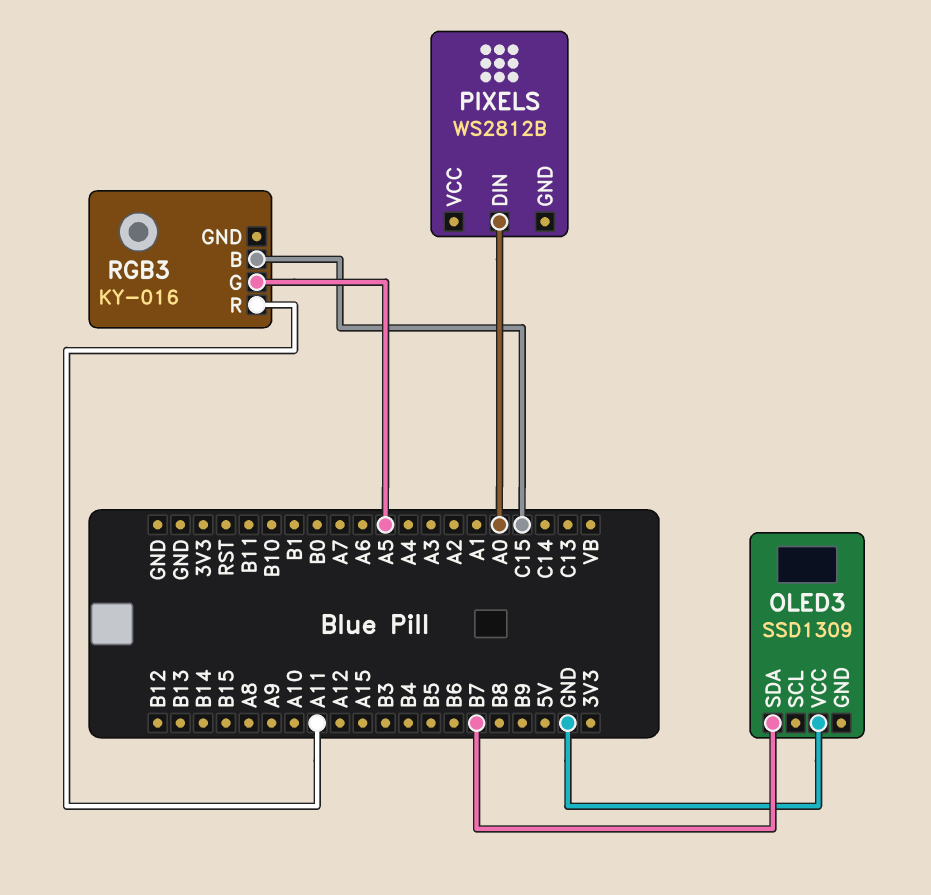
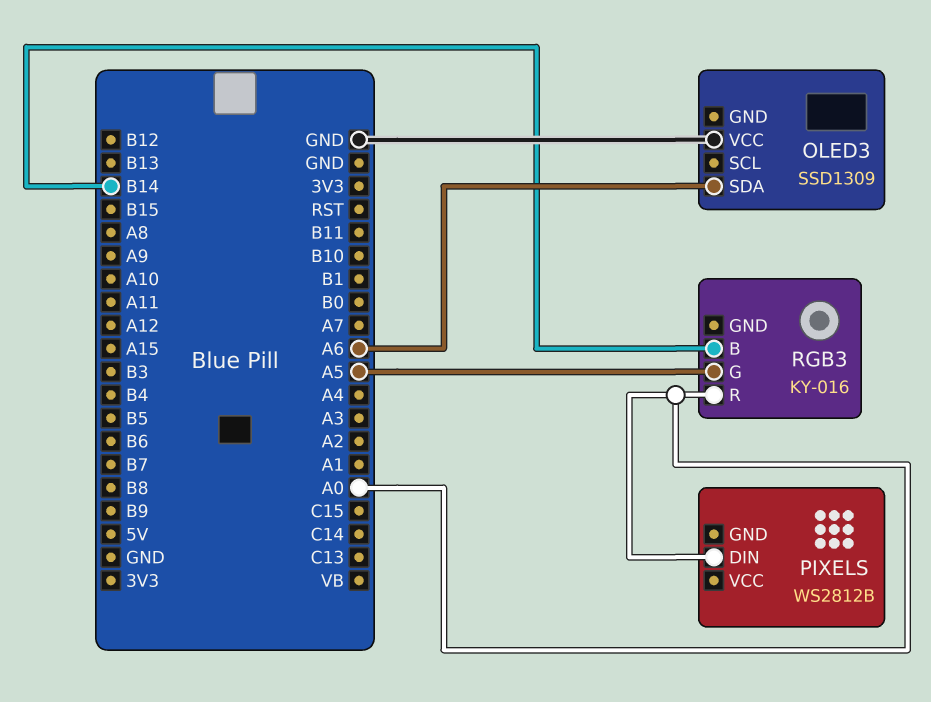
OLED3 pin SDA: B7 -> A6
RGB3 pin B: C15 -> B14
RGB3 pin R: A11 -> A0

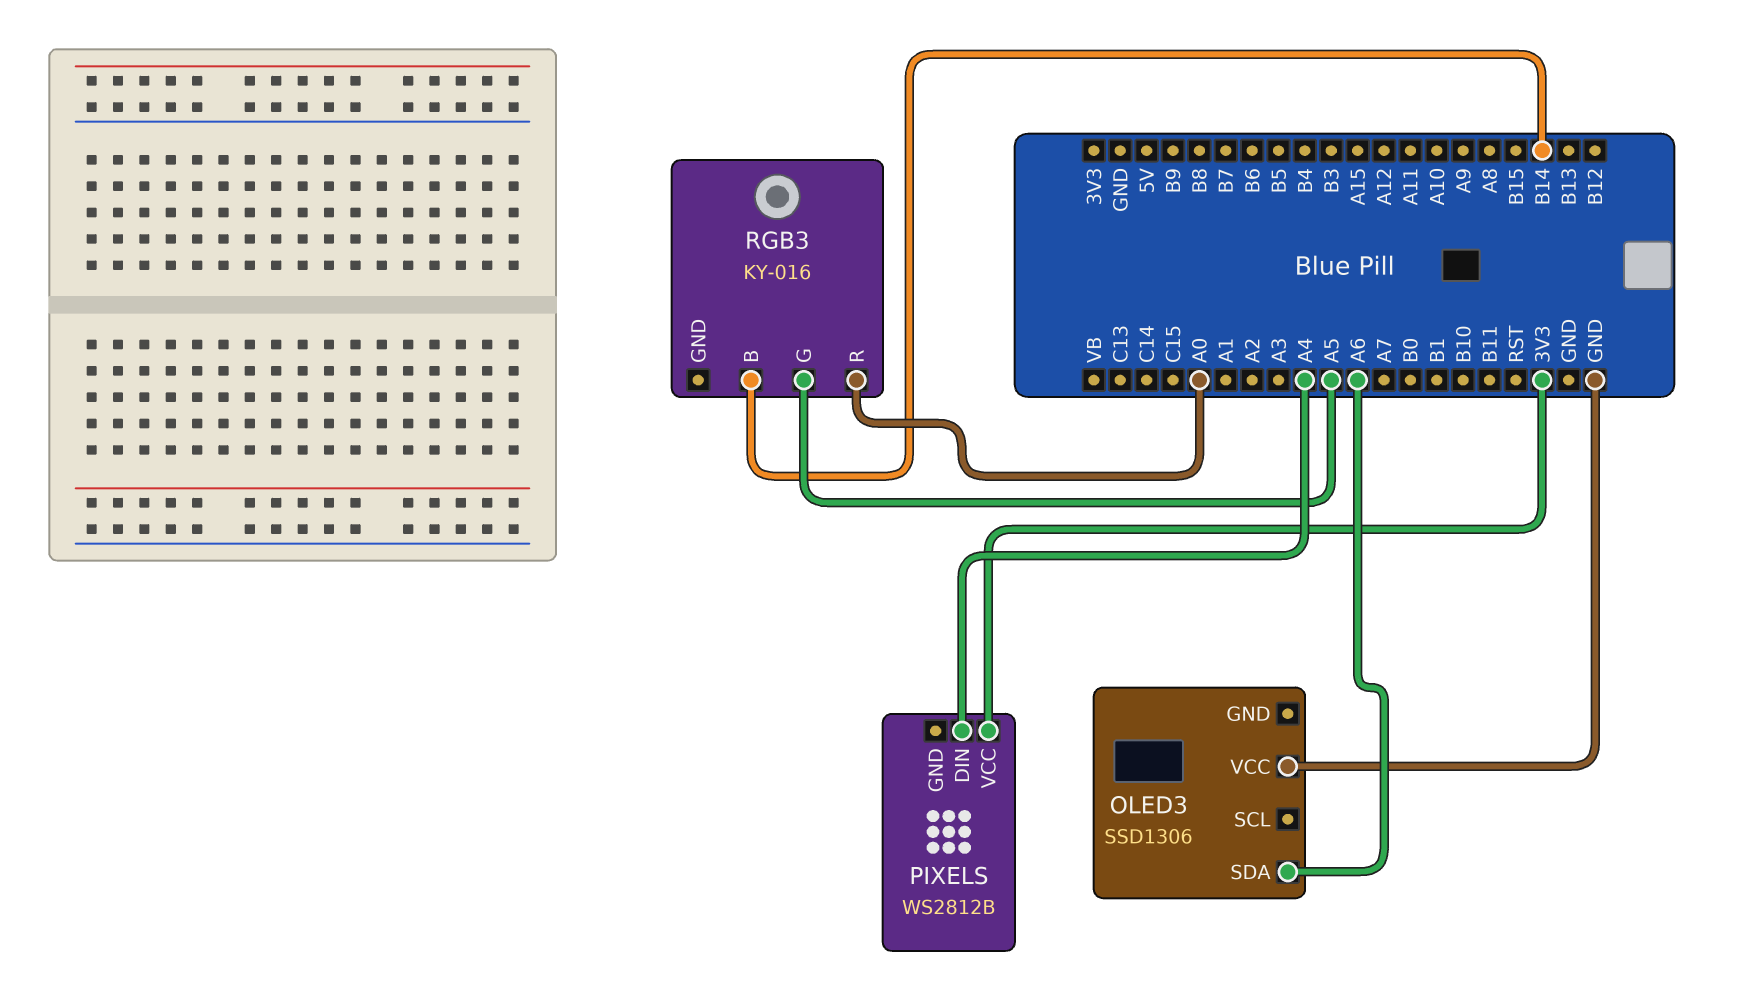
OLED3: SSD1309 -> SSD1306
PIXELS pin DIN: A0 -> A4
PIXELS pin VCC: none -> 3V3

